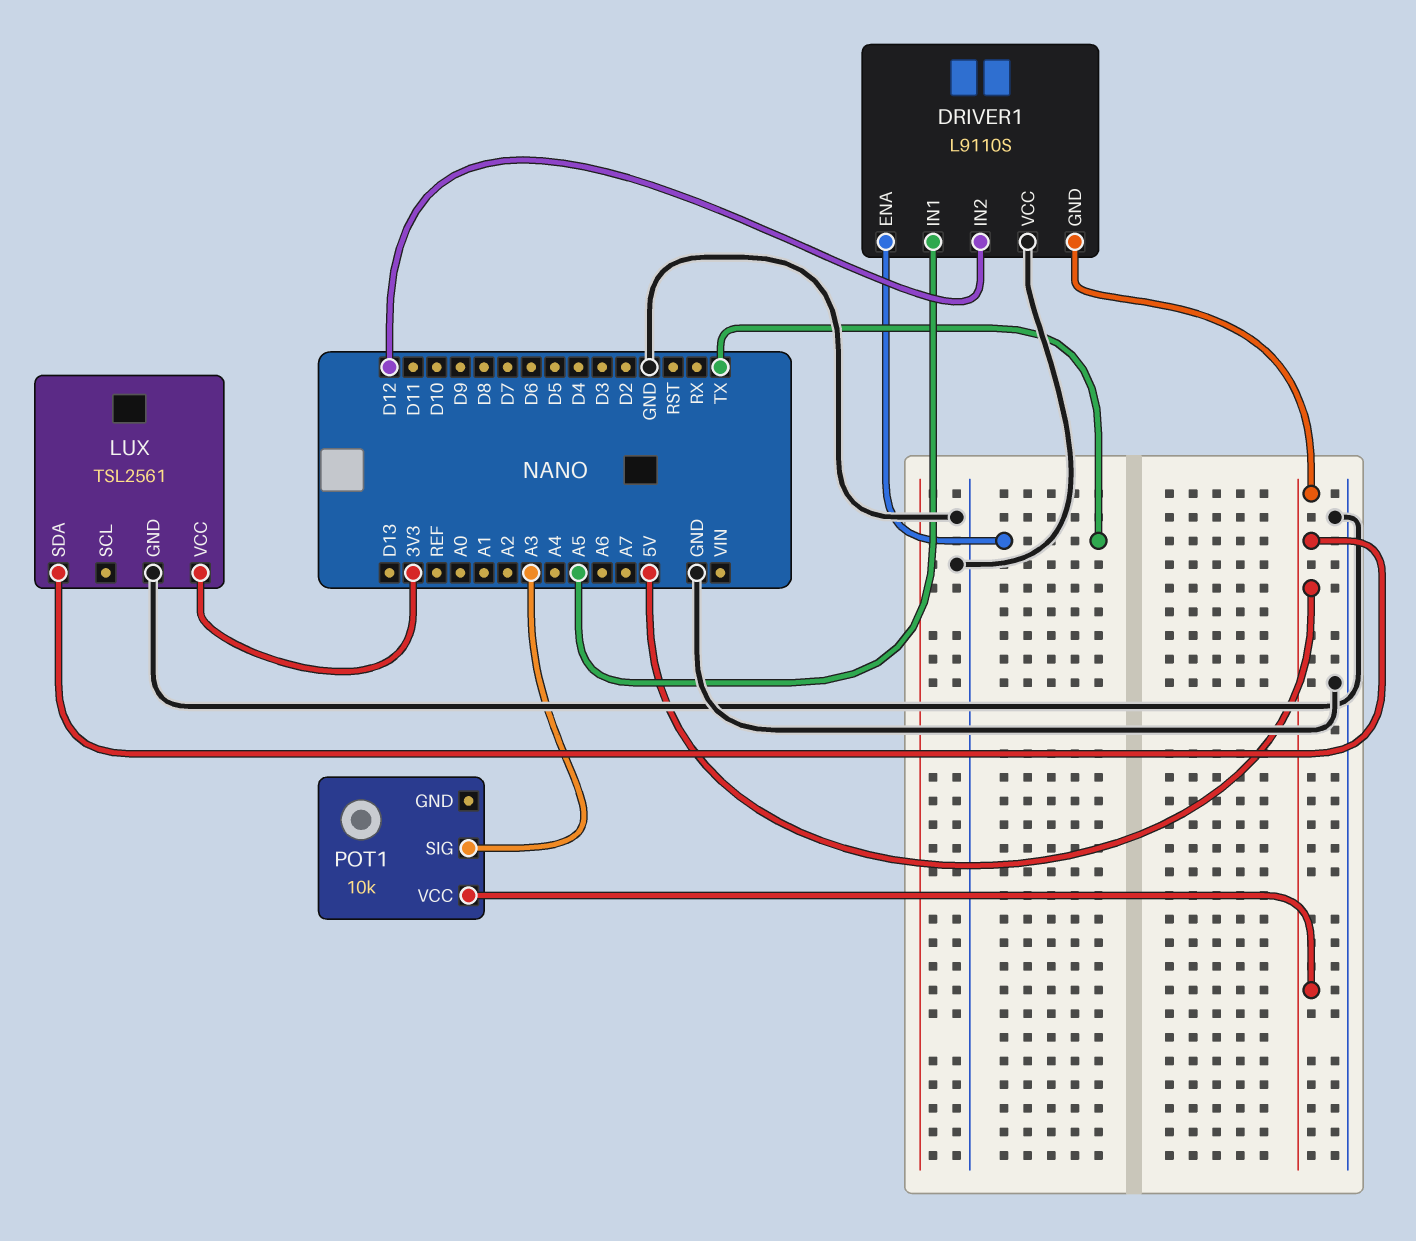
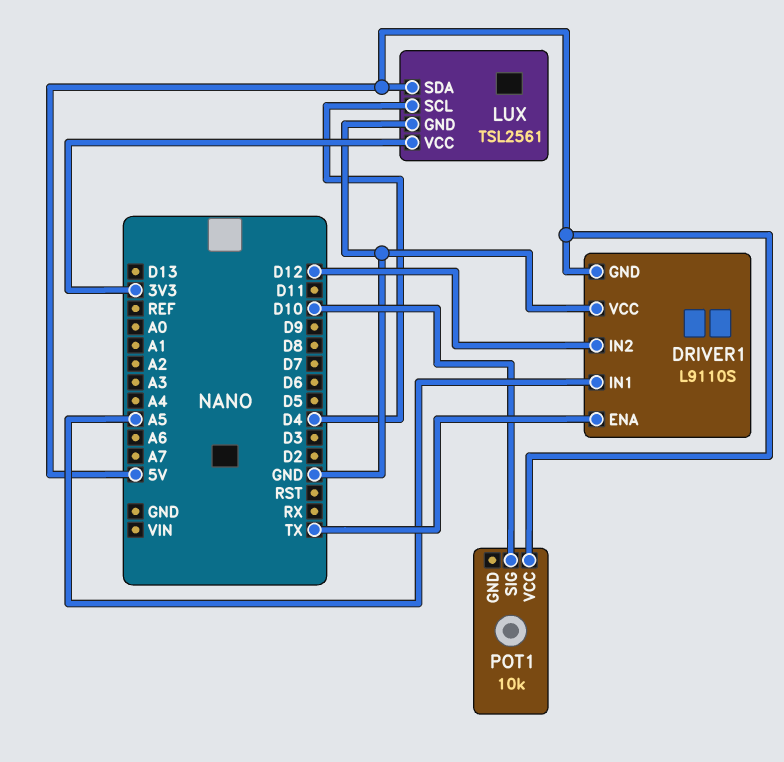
LUX pin SCL: none -> D4
POT1 pin SIG: A3 -> D10

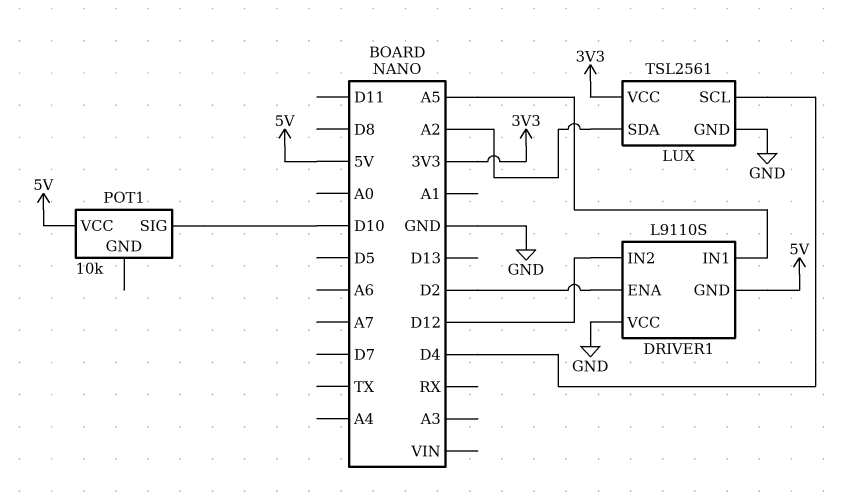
DRIVER1 pin ENA: TX -> D2
LUX pin SDA: 5V -> A2

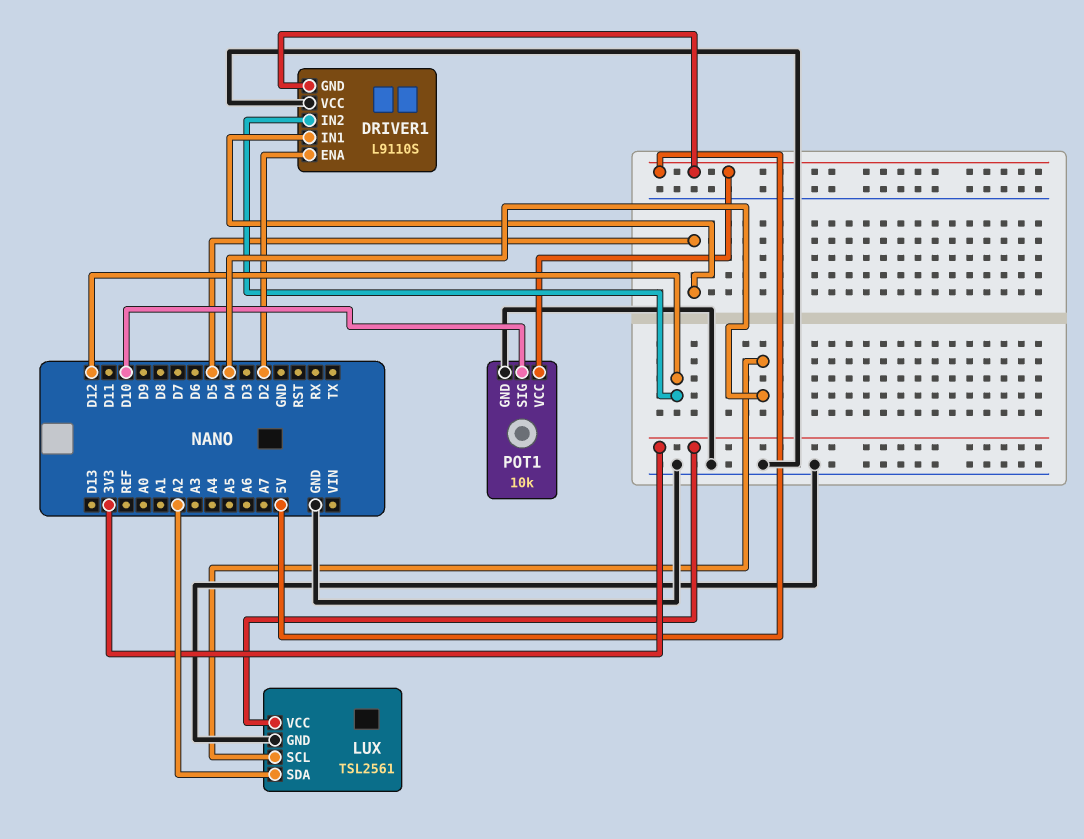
DRIVER1 pin IN1: A5 -> D5
POT1 pin GND: none -> GND

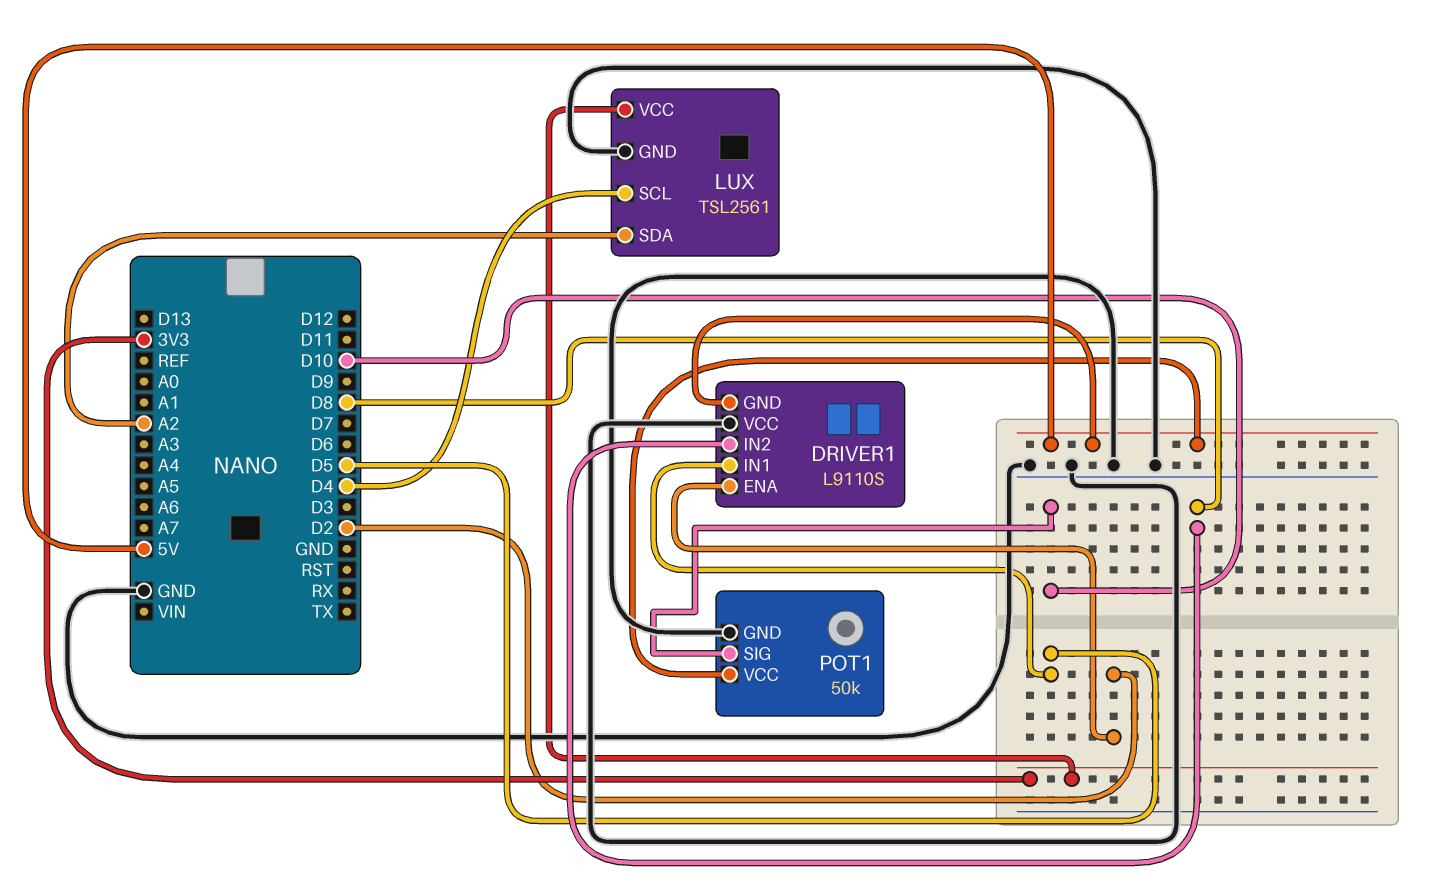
DRIVER1 pin IN2: D12 -> D8
POT1: 10k -> 50k

